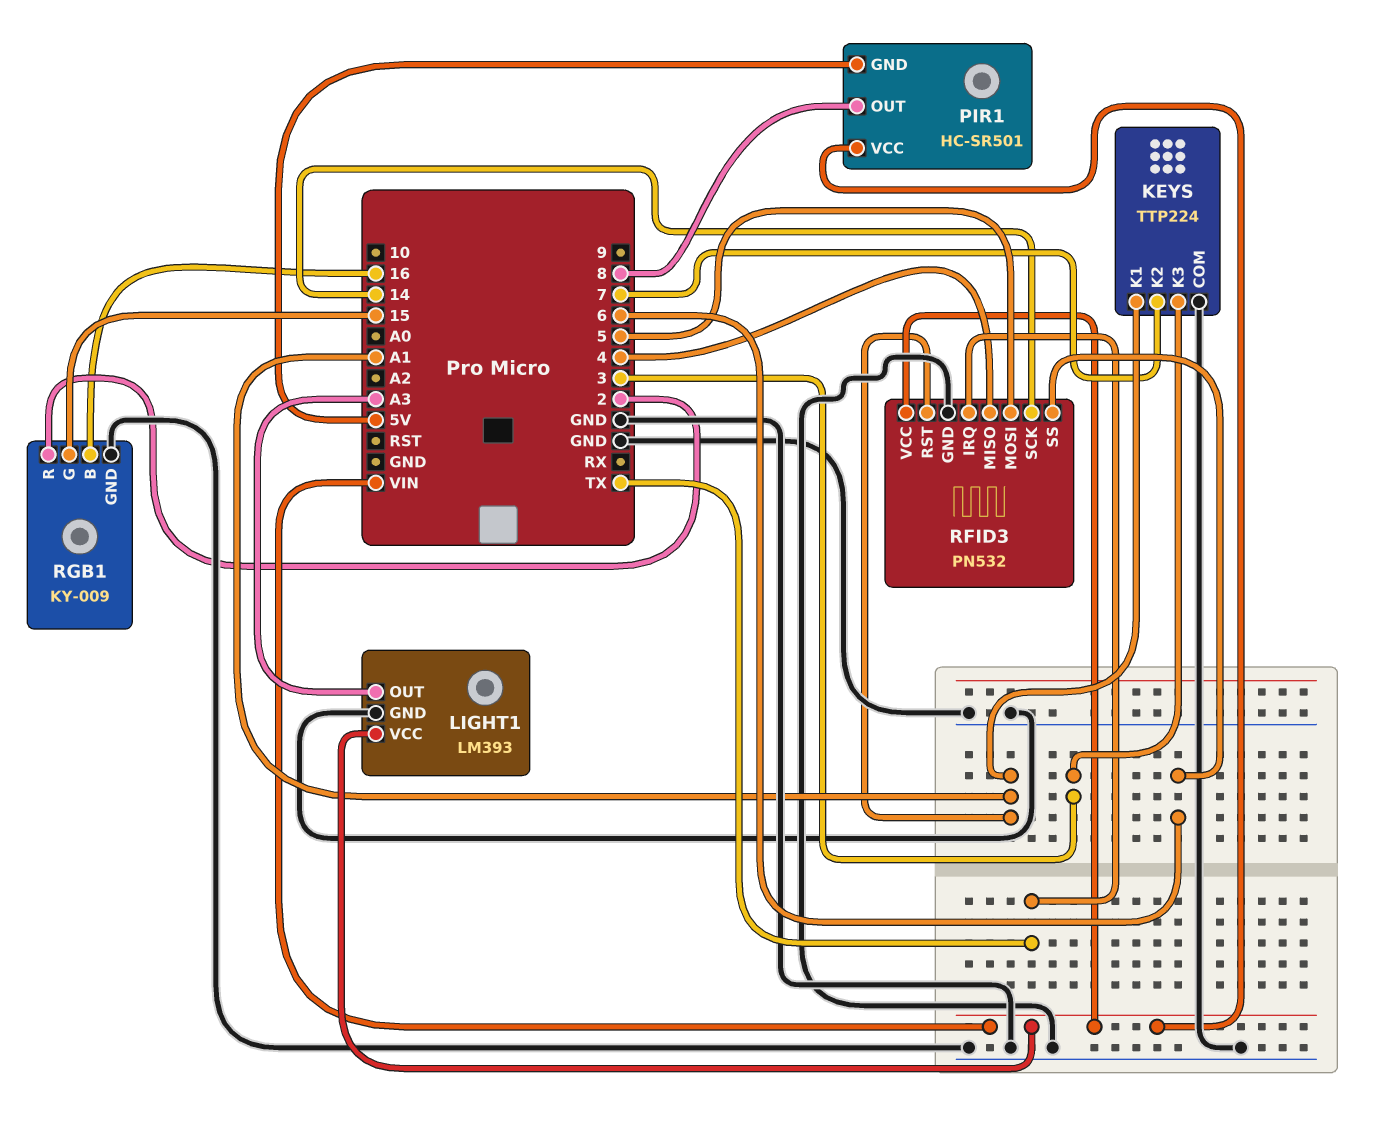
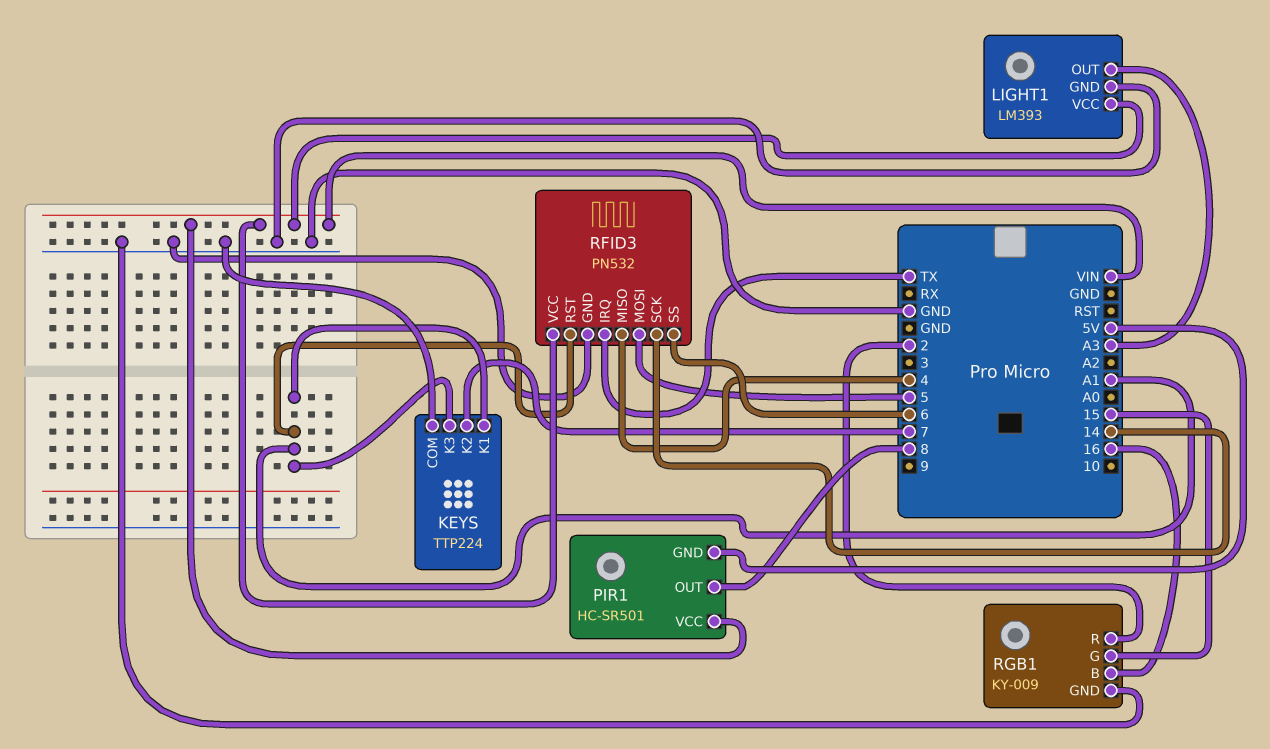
KEYS pin K3: 3 -> A1

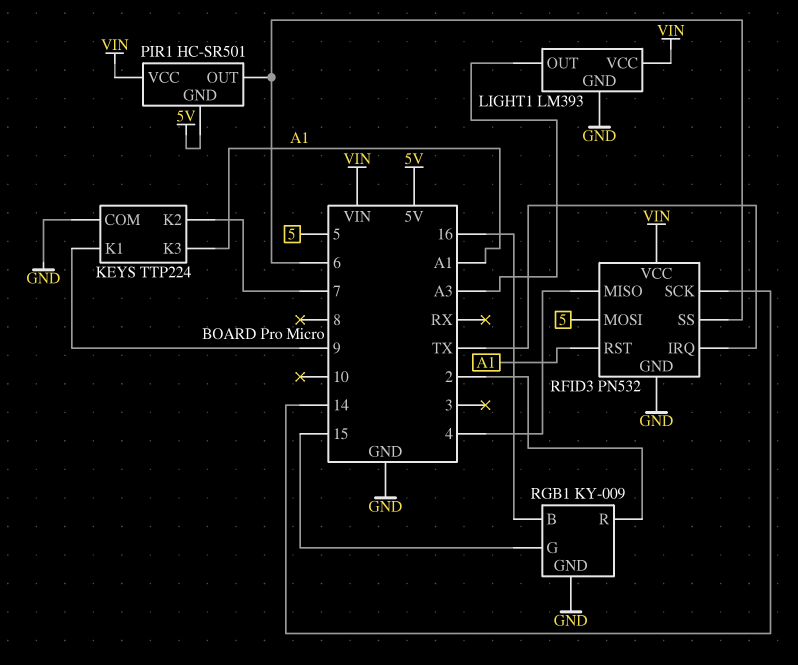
KEYS pin K1: A1 -> 9
PIR1 pin OUT: 8 -> 6

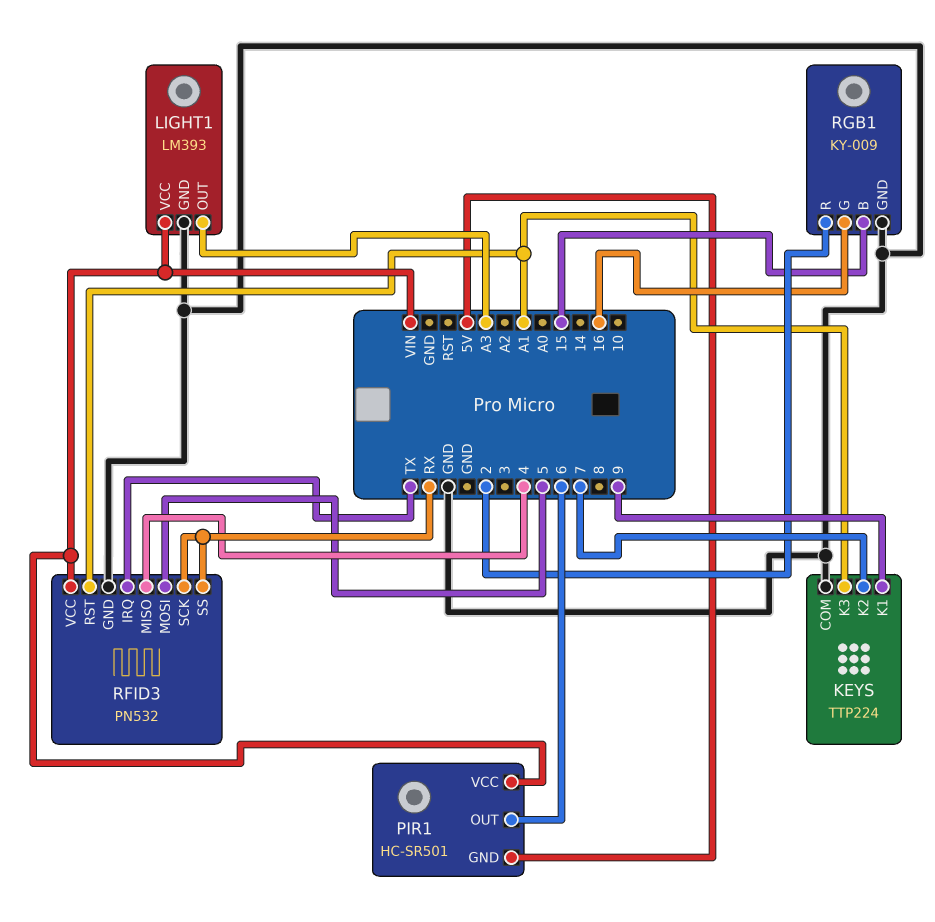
RFID3 pin SCK: 14 -> RX
RFID3 pin SS: 6 -> RX
RGB1 pin B: 16 -> 15
RGB1 pin G: 15 -> 16

